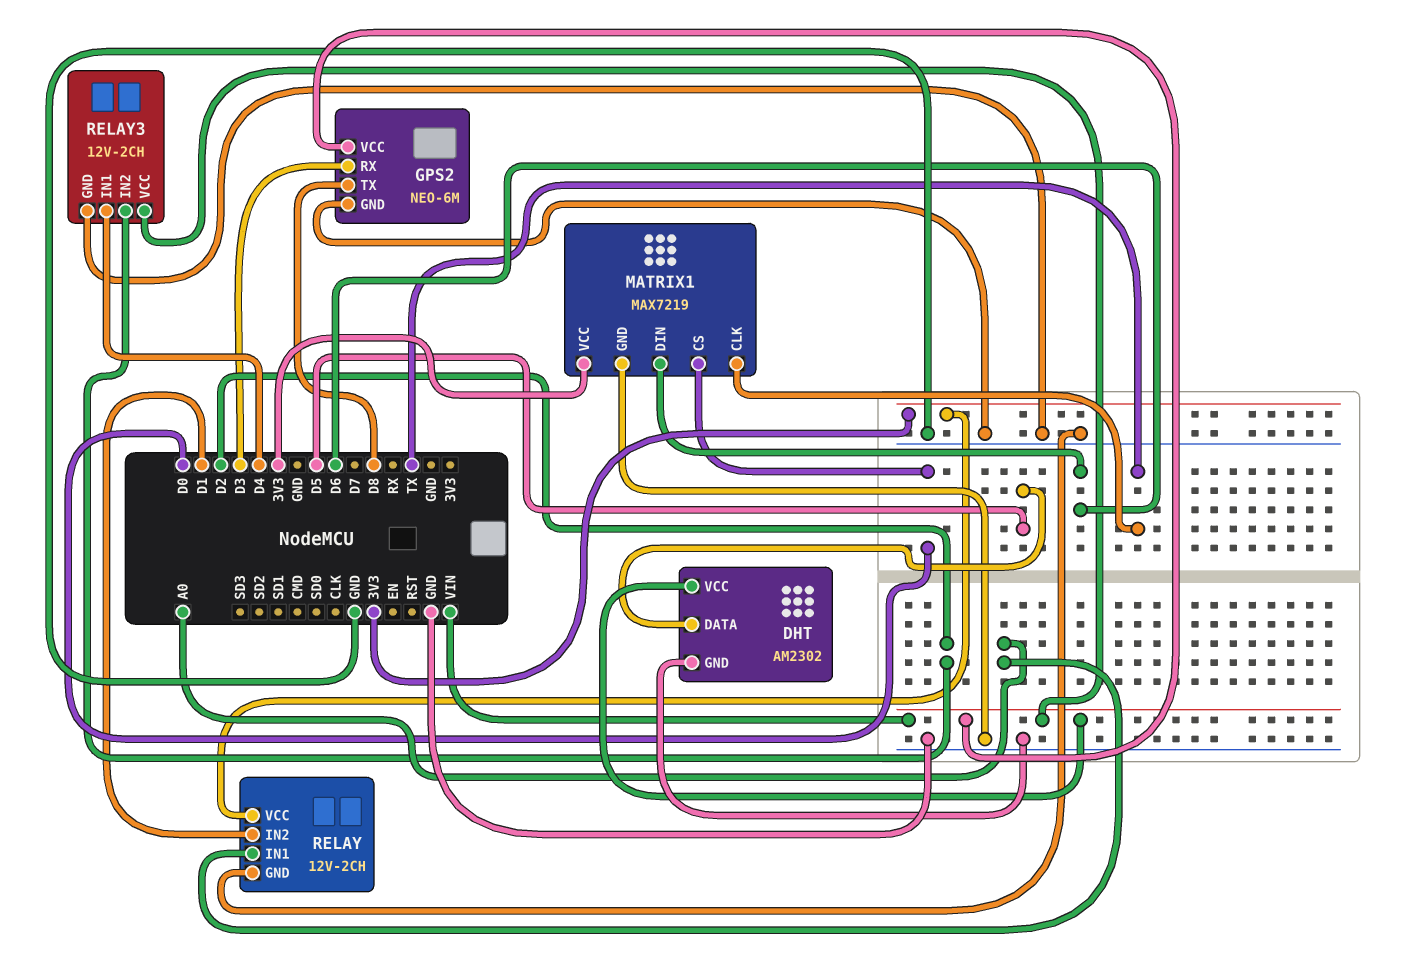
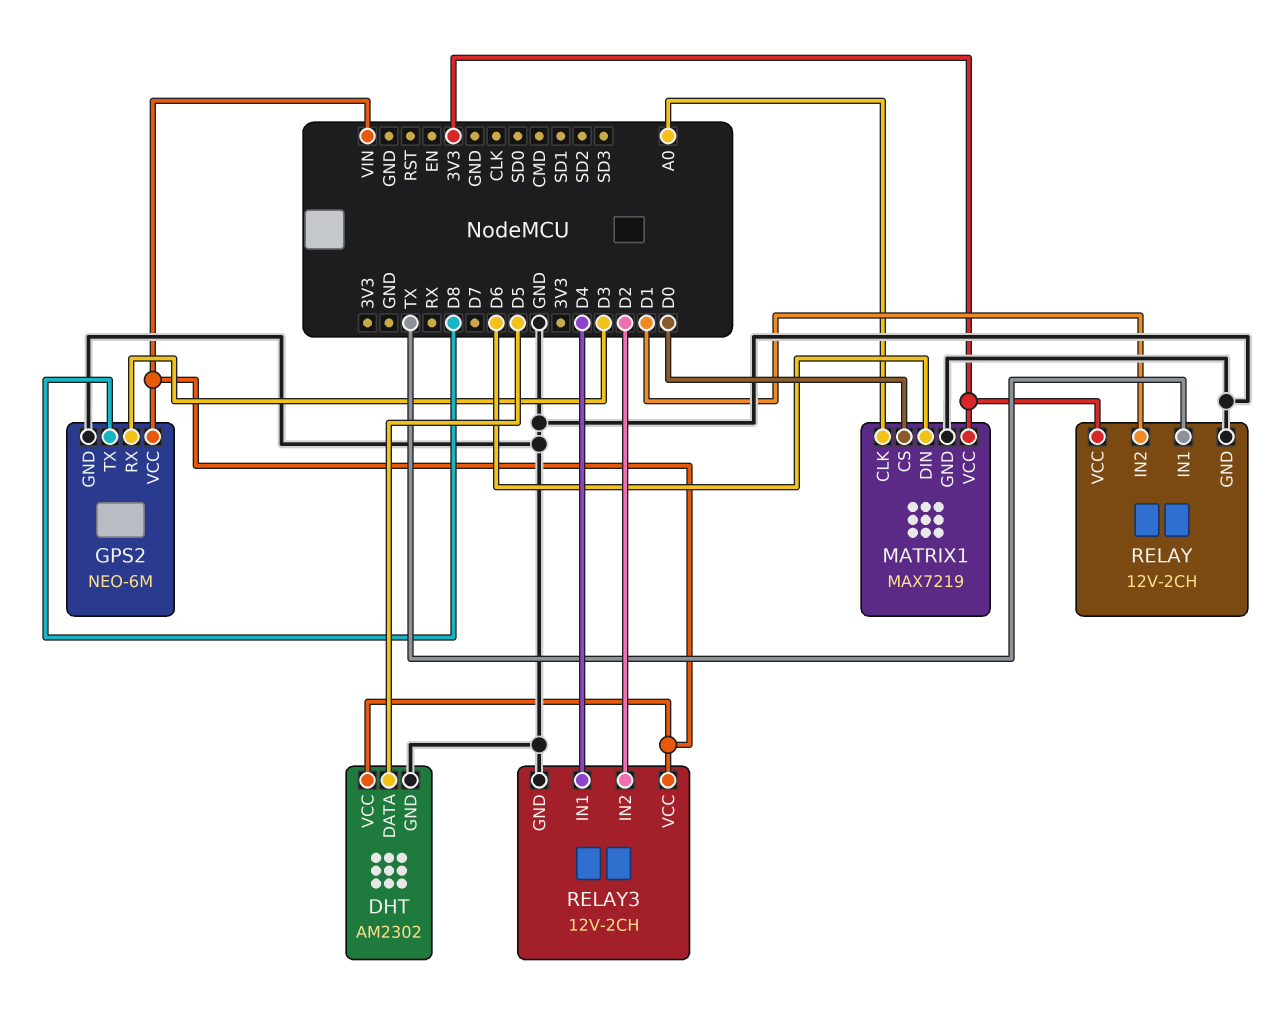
MATRIX1 pin CLK: TX -> A0
RELAY pin IN1: A0 -> TX

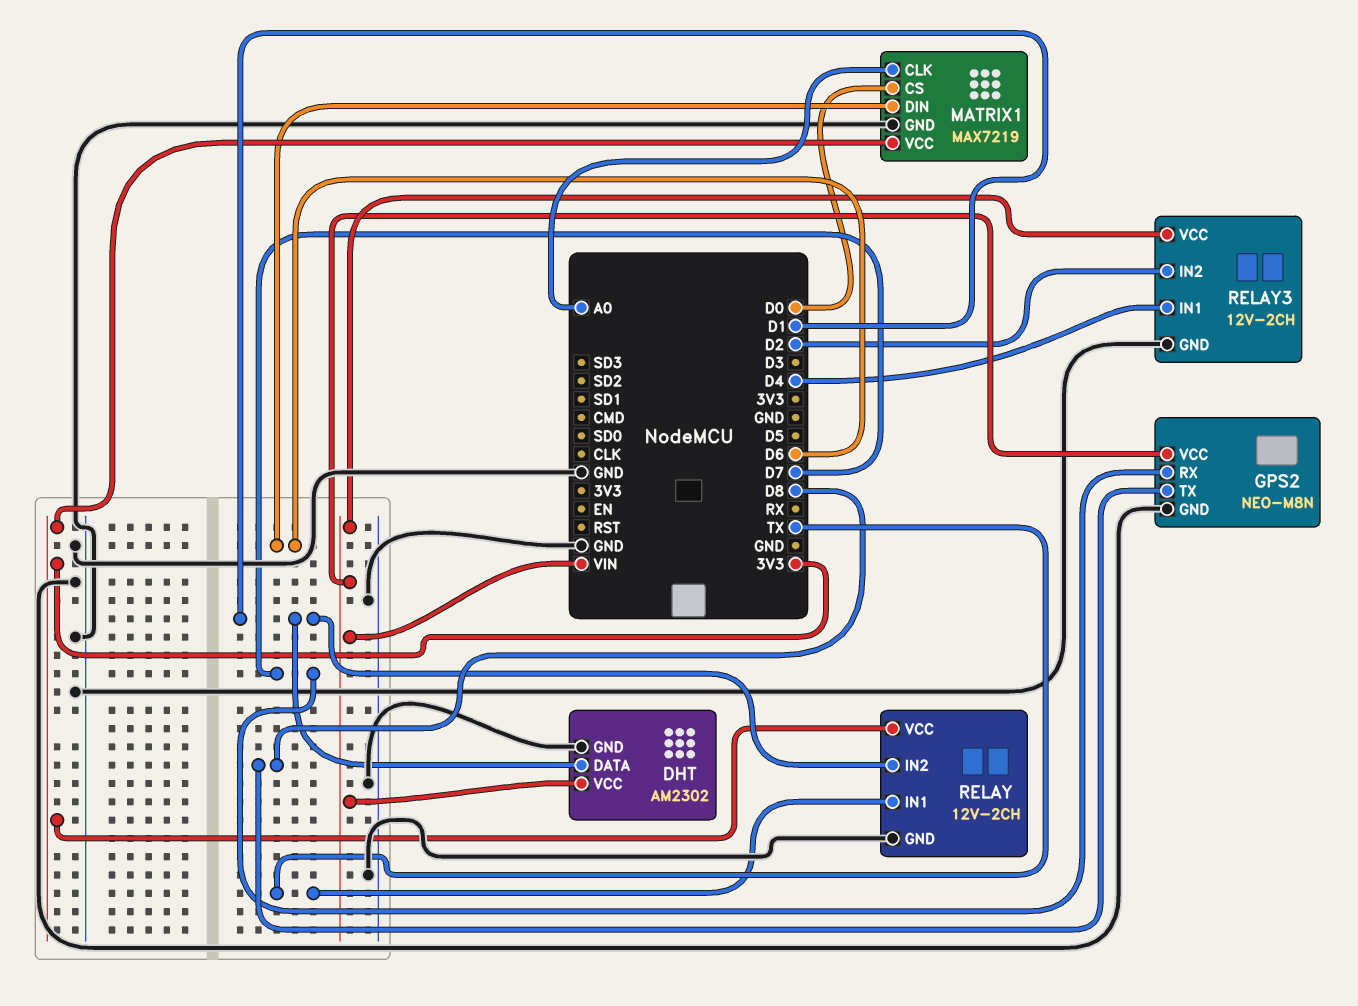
DHT pin DATA: D5 -> D1
GPS2: NEO-6M -> NEO-M8N
GPS2 pin RX: D3 -> D7

